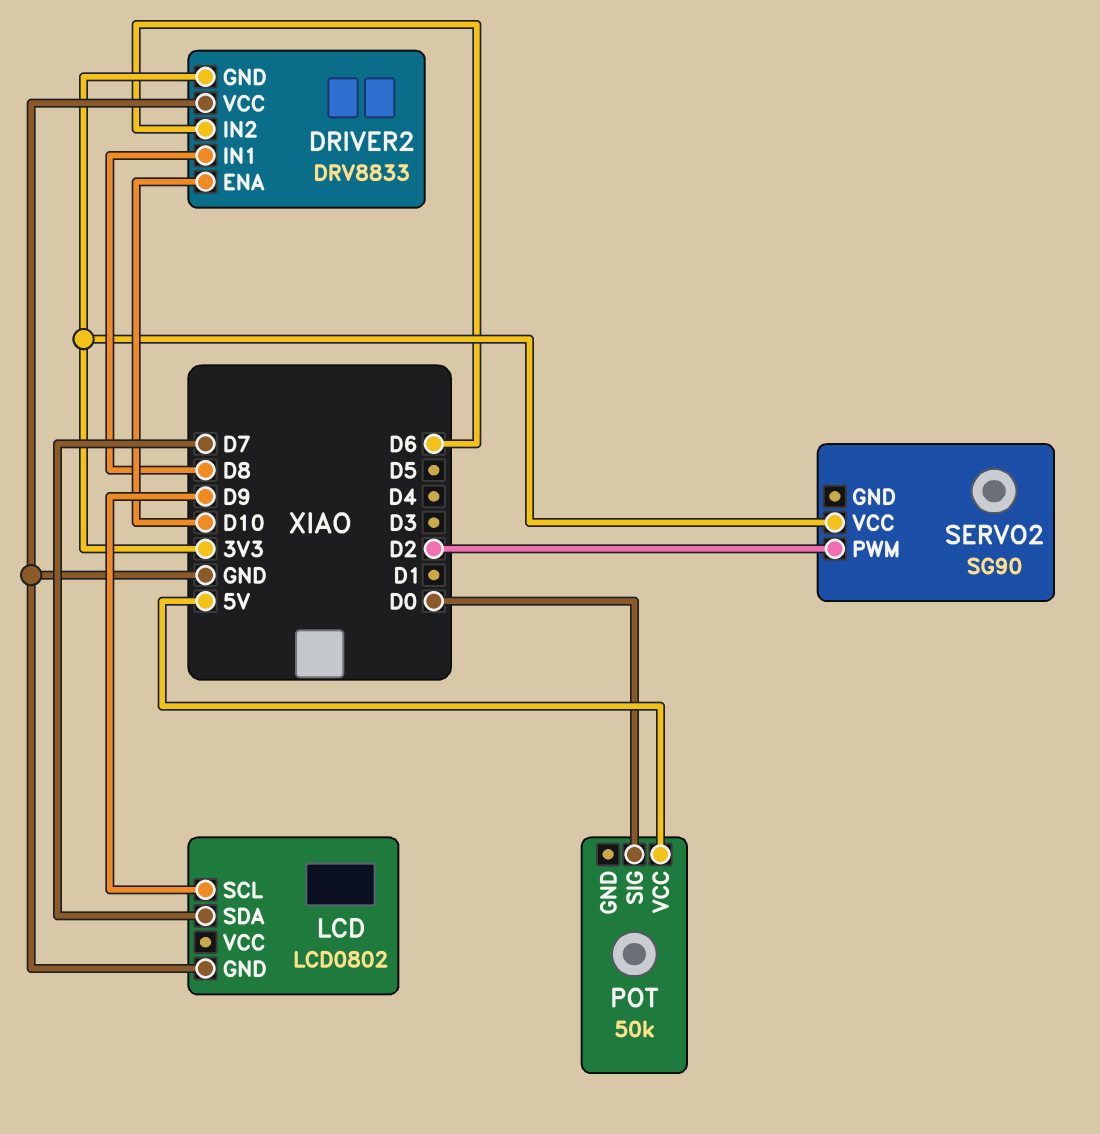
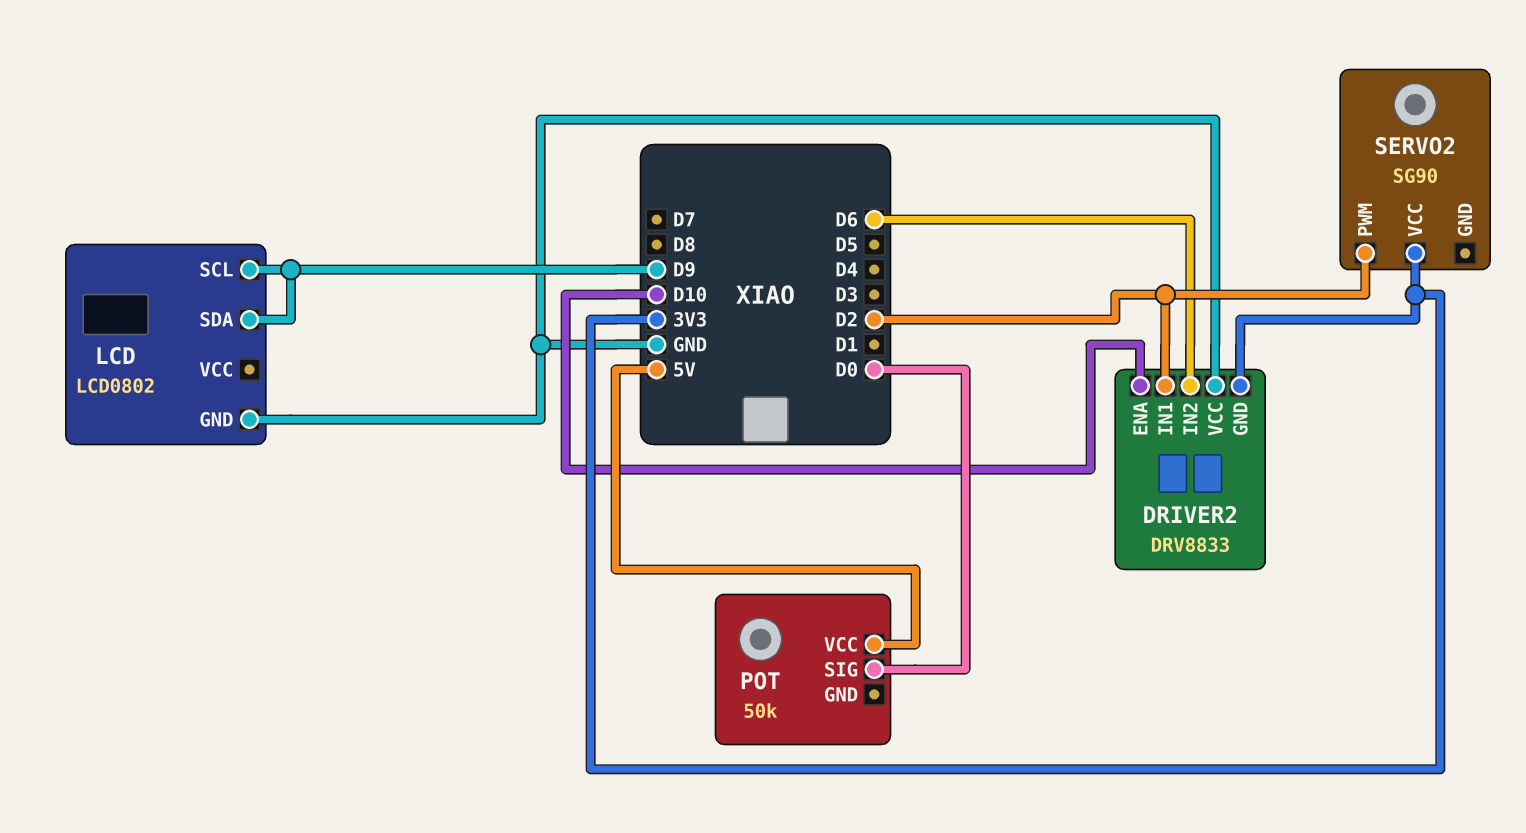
DRIVER2 pin IN1: D8 -> D2
LCD pin SDA: D7 -> D9

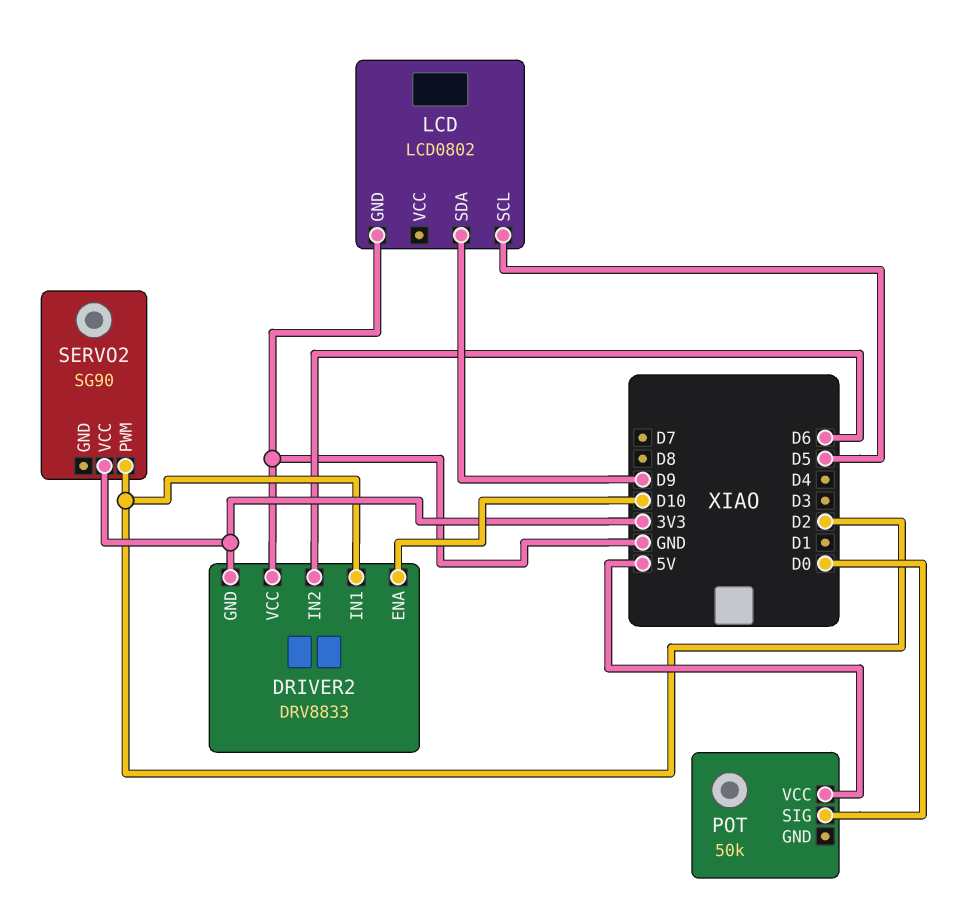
LCD pin SCL: D9 -> D5

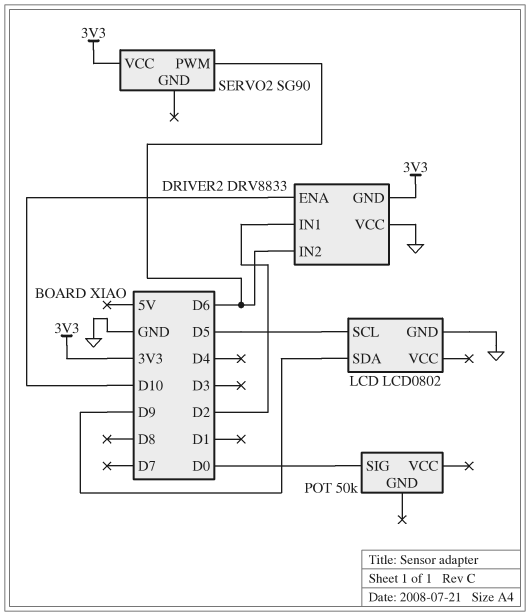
POT pin VCC: 5V -> none
SERVO2 pin PWM: D2 -> D6

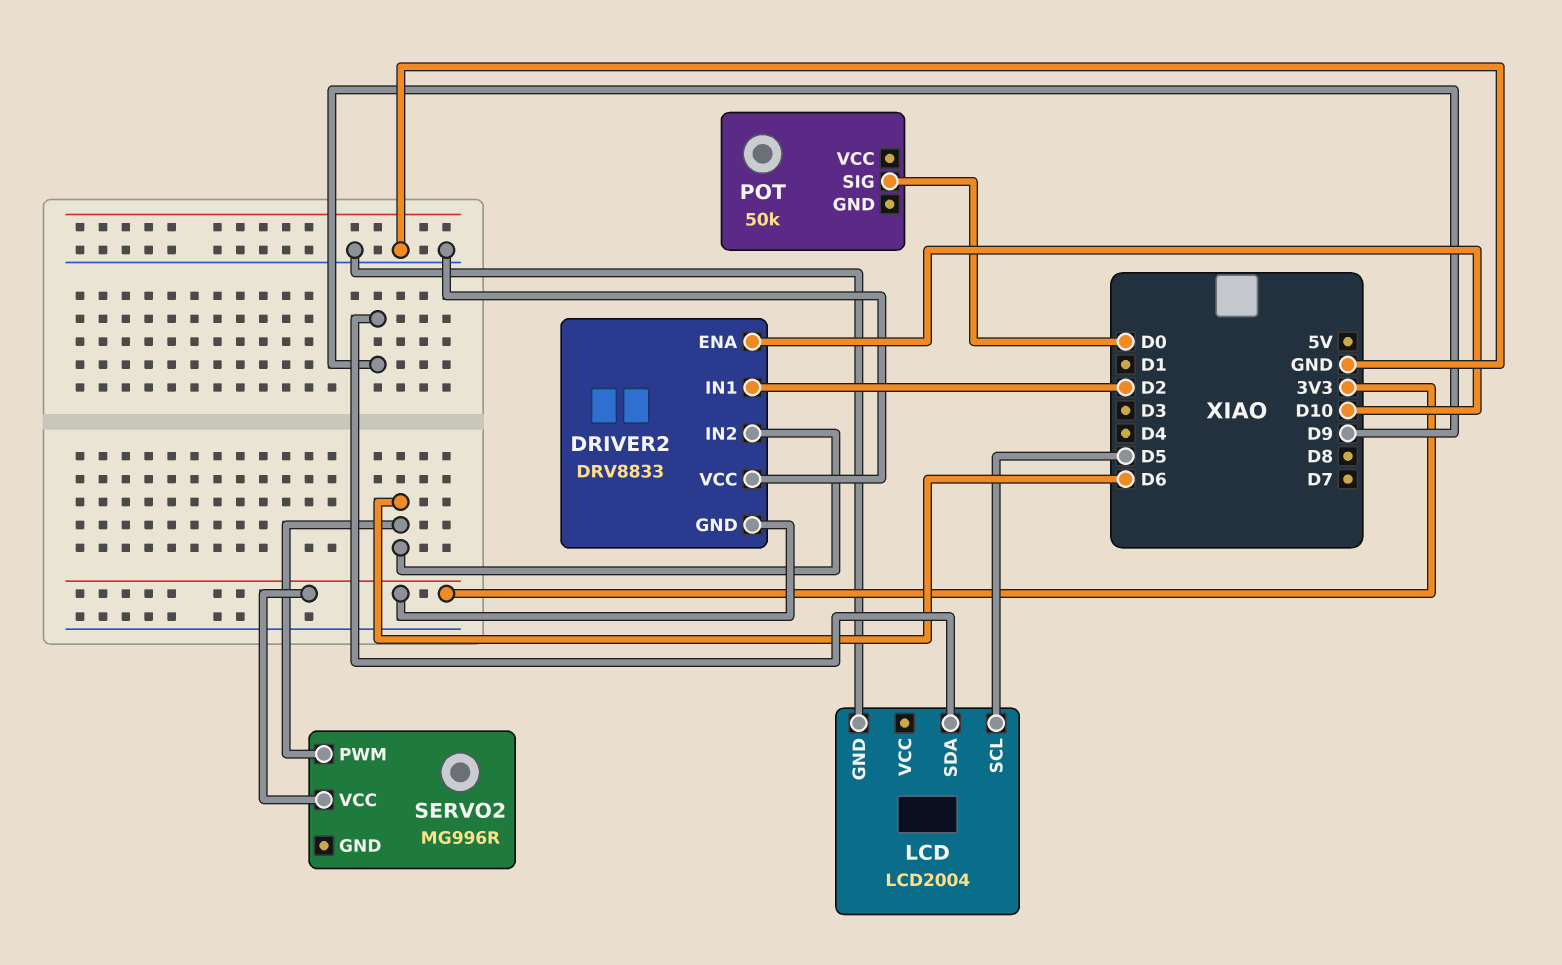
LCD: LCD0802 -> LCD2004
SERVO2: SG90 -> MG996R

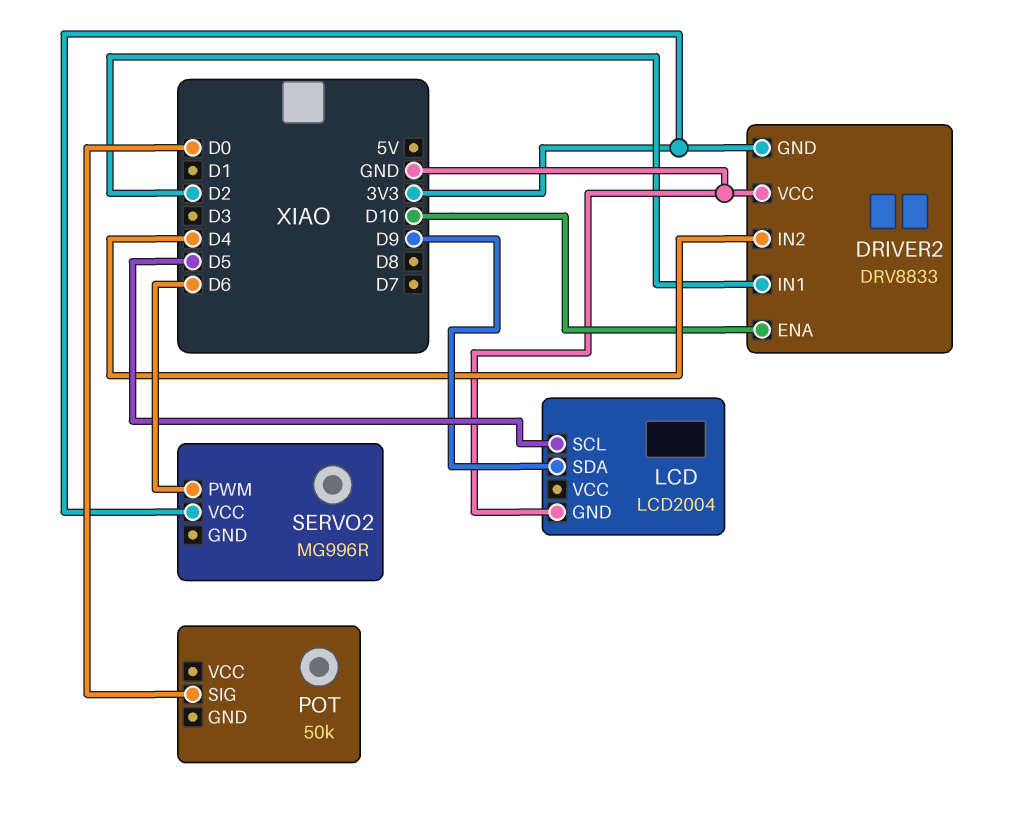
DRIVER2 pin IN2: D6 -> D4

